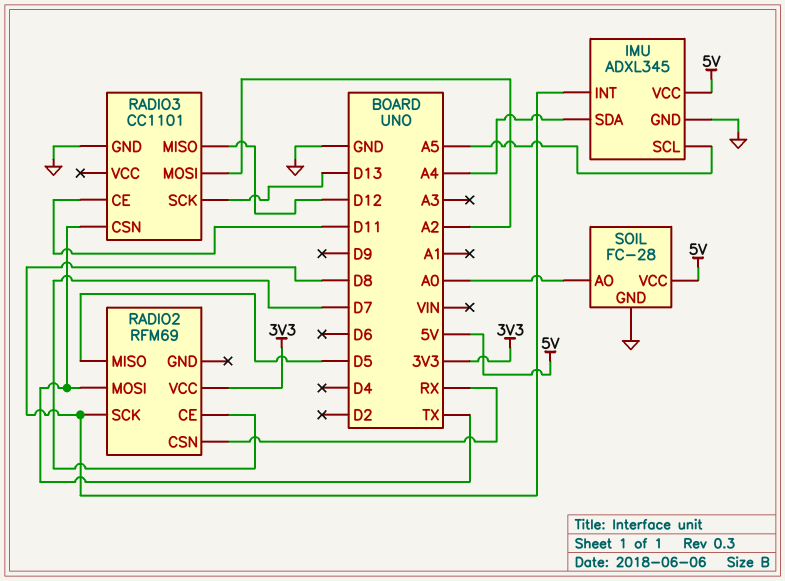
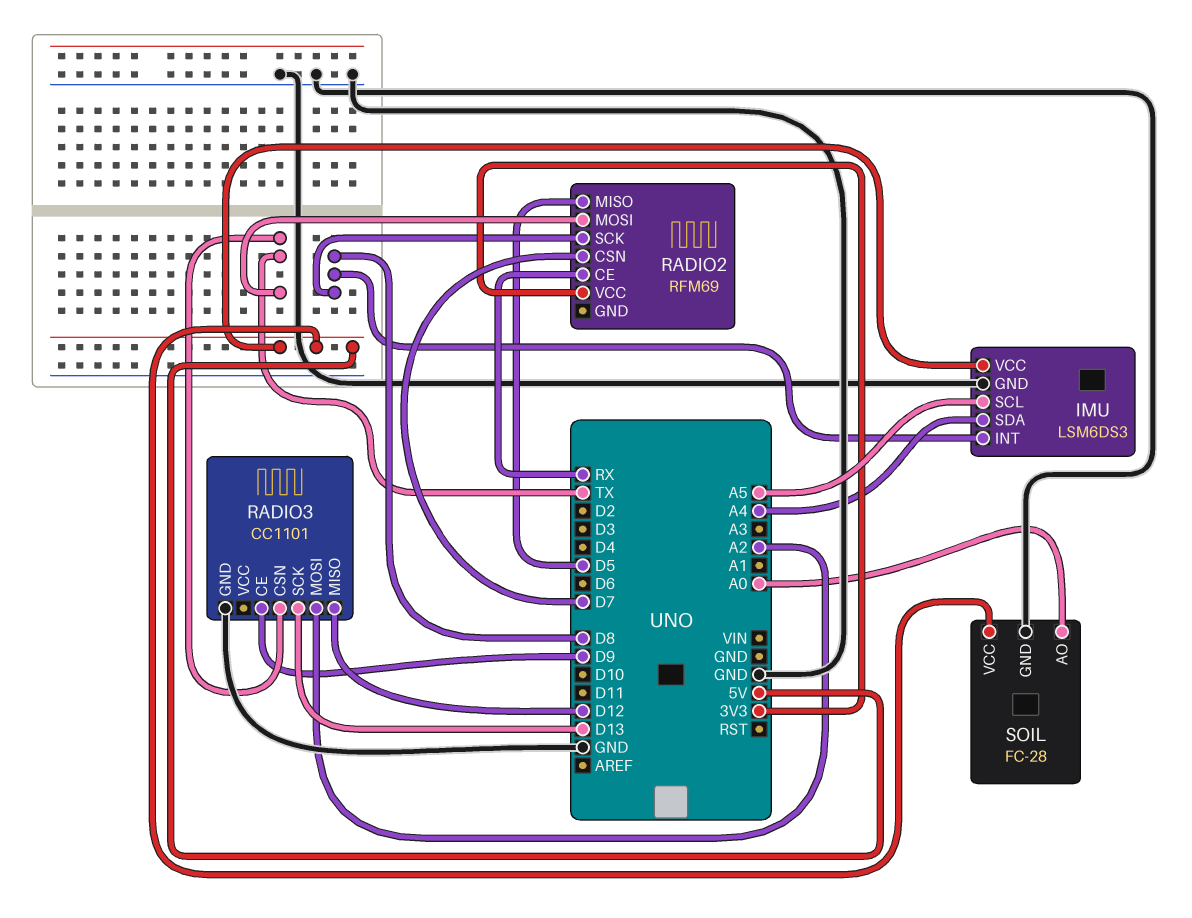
IMU: ADXL345 -> LSM6DS3
RADIO2 pin CE: D7 -> RX
RADIO2 pin CSN: RX -> D7
RADIO3 pin CE: D11 -> D9

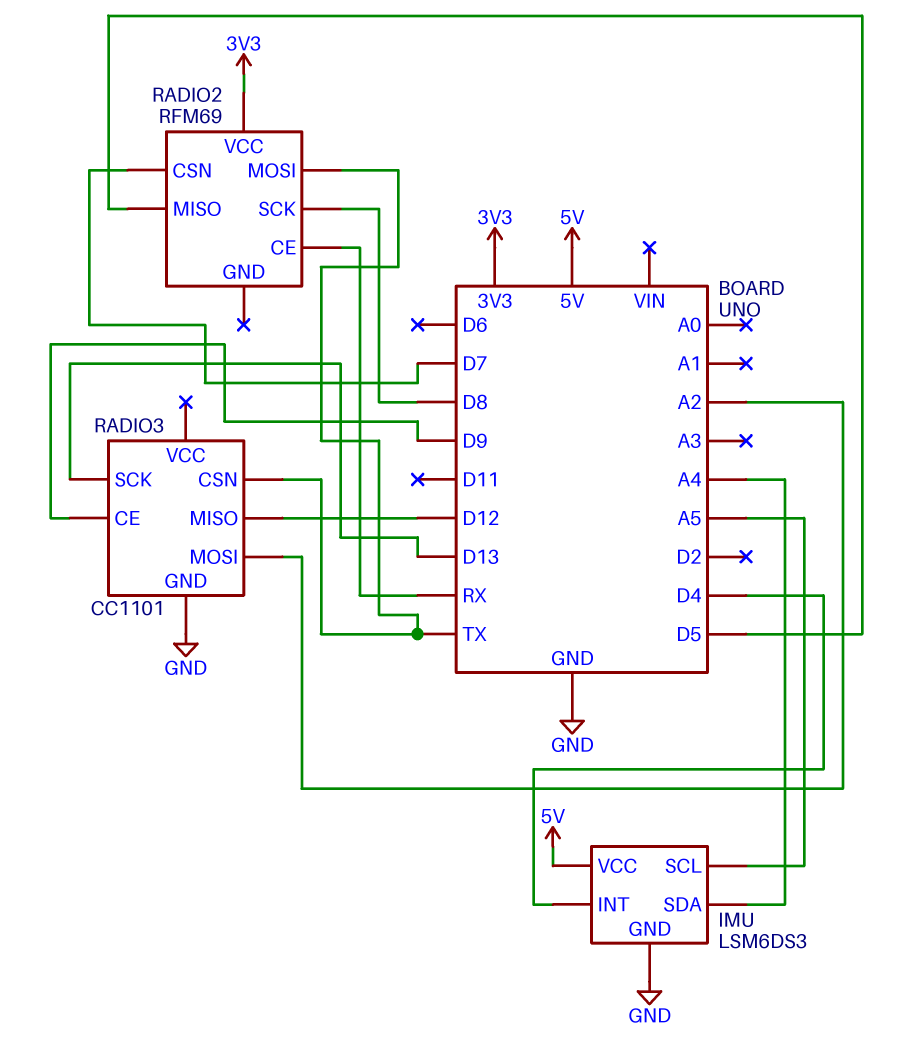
IMU pin INT: D8 -> D4
SOIL: FC-28 -> none
SOIL pin AO: A0 -> none
SOIL pin GND: GND -> none
SOIL pin VCC: 5V -> none

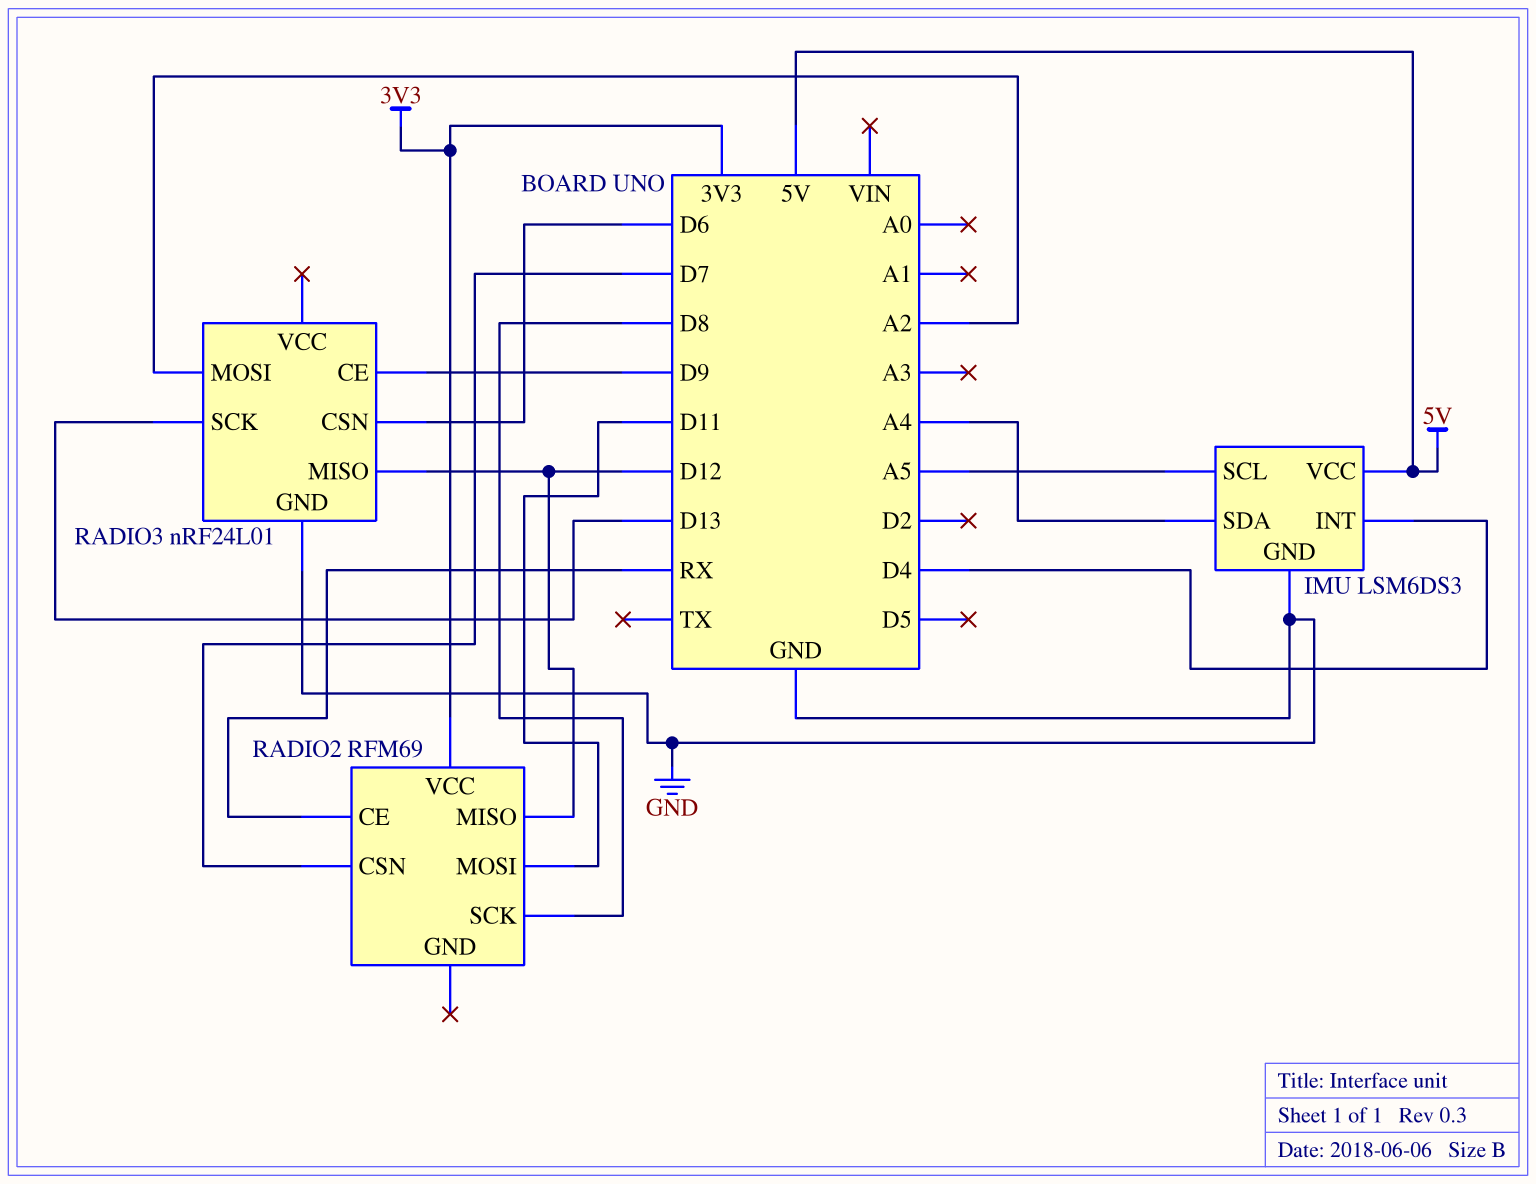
RADIO2 pin MISO: D5 -> D12
RADIO2 pin MOSI: TX -> D11
RADIO3: CC1101 -> nRF24L01
RADIO3 pin CSN: TX -> D6

